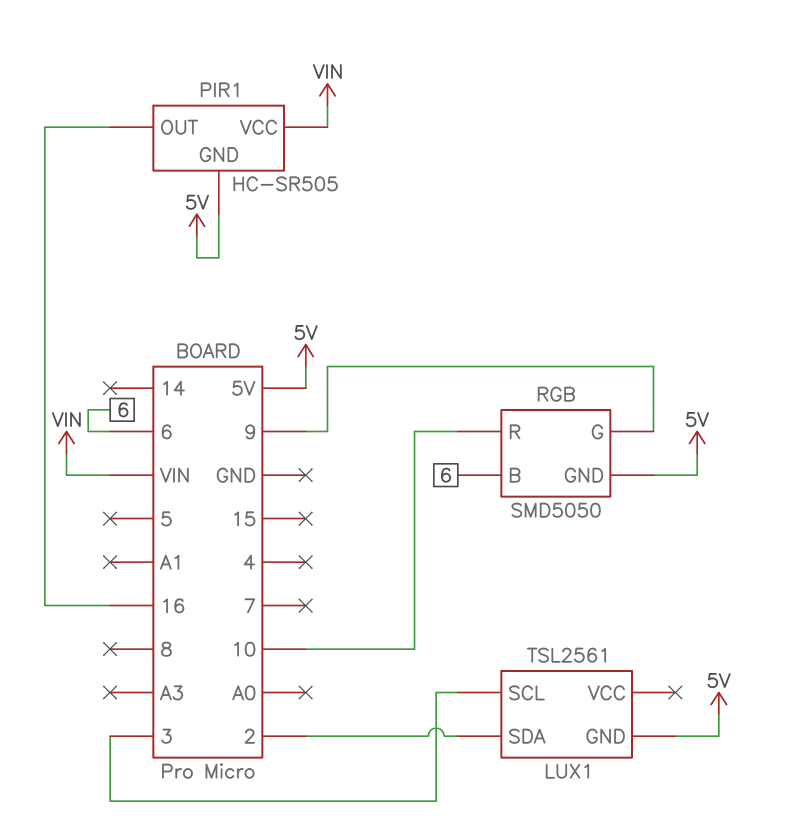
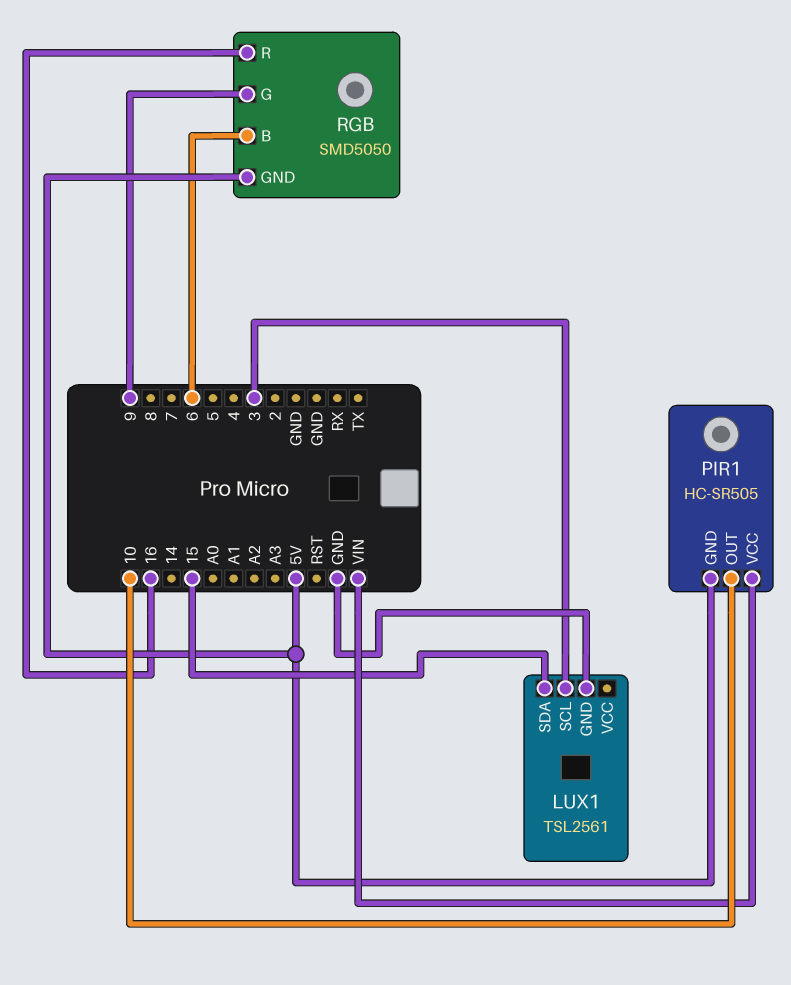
LUX1 pin GND: 5V -> GND
LUX1 pin SDA: 2 -> 15
PIR1 pin OUT: 16 -> 10
RGB pin R: 10 -> 16

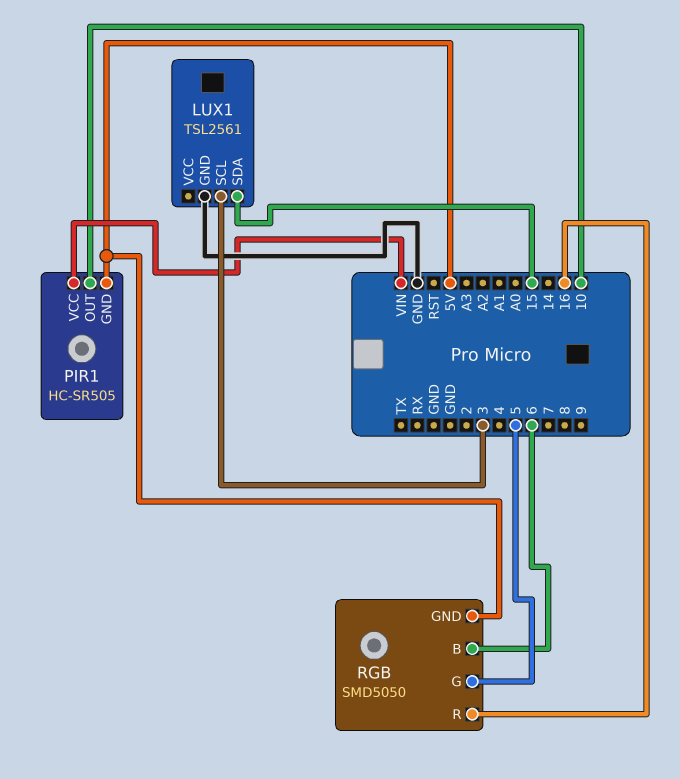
RGB pin G: 9 -> 5

